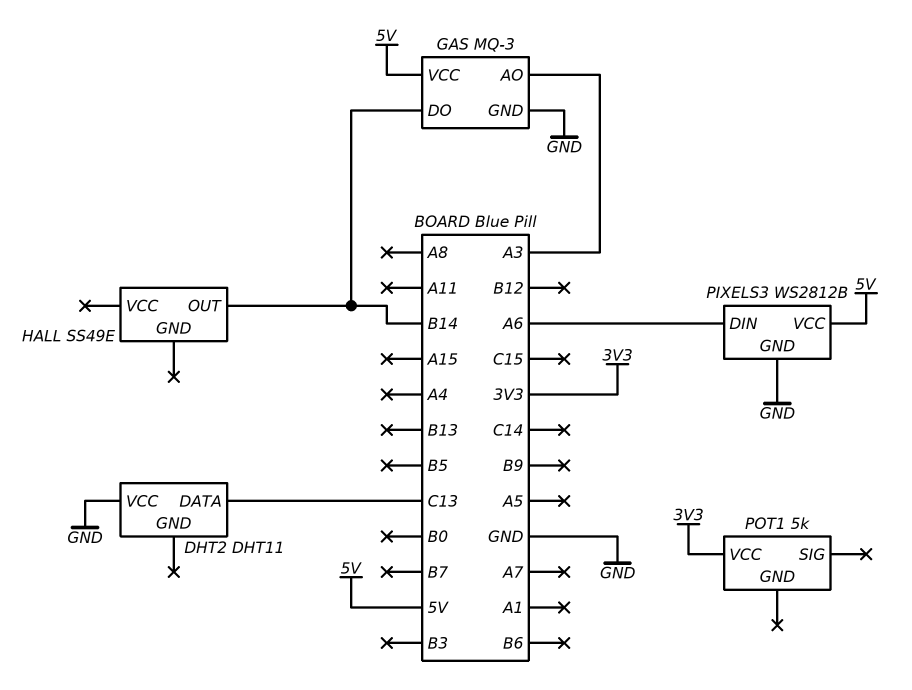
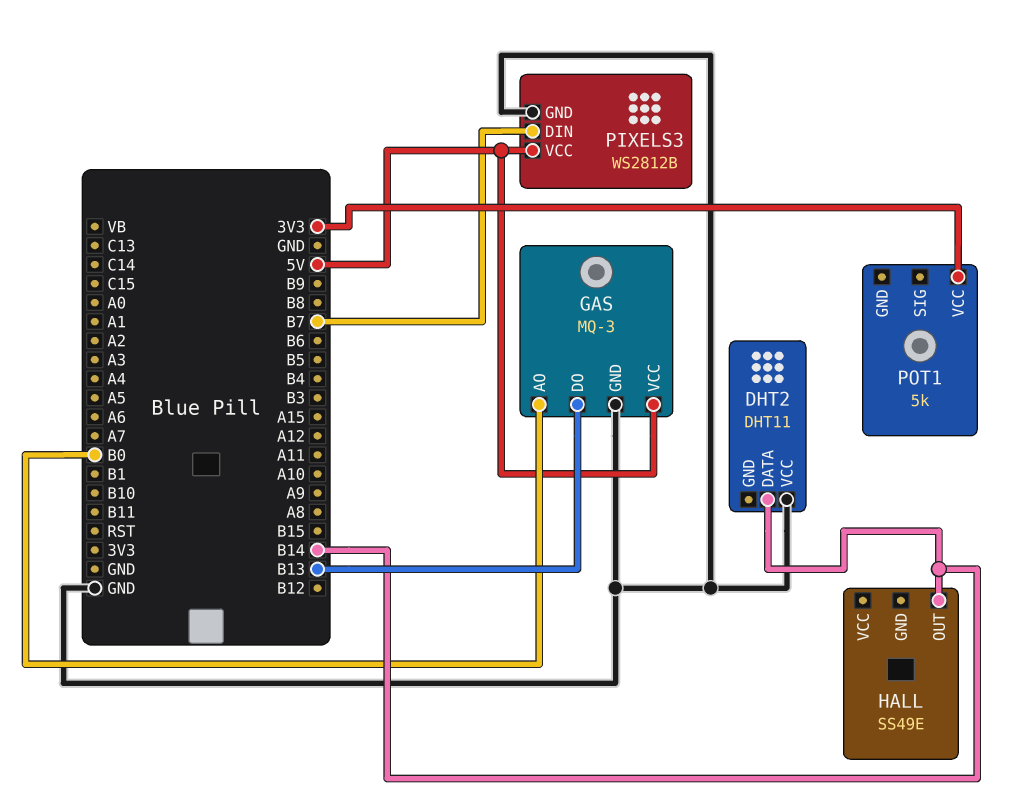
DHT2 pin DATA: C13 -> B14
GAS pin AO: A3 -> B0
GAS pin DO: B14 -> B13
PIXELS3 pin DIN: A6 -> B7

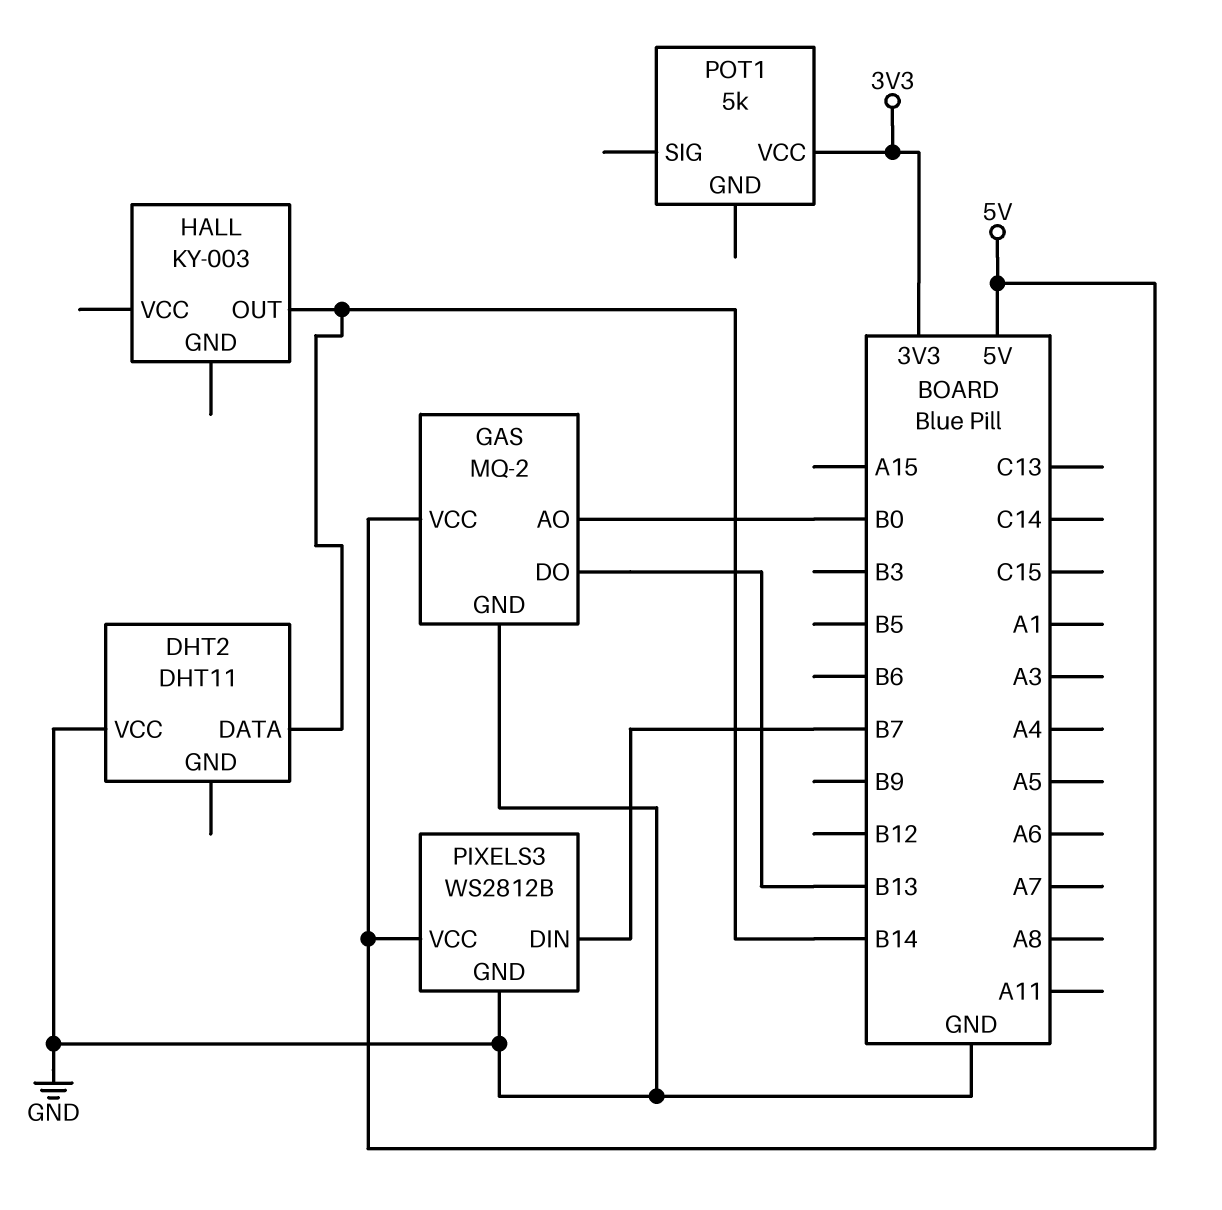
GAS: MQ-3 -> MQ-2
HALL: SS49E -> KY-003

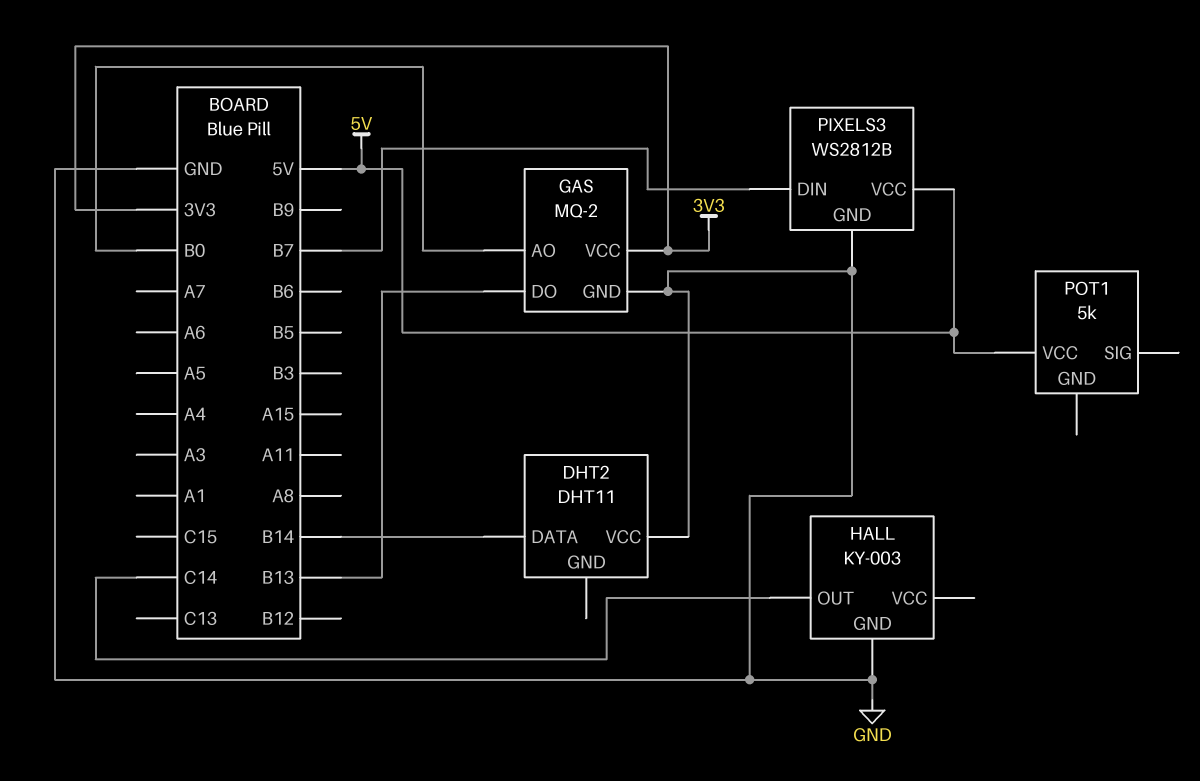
GAS pin VCC: 5V -> 3V3
HALL pin GND: none -> GND
HALL pin OUT: B14 -> C14
POT1 pin VCC: 3V3 -> 5V

